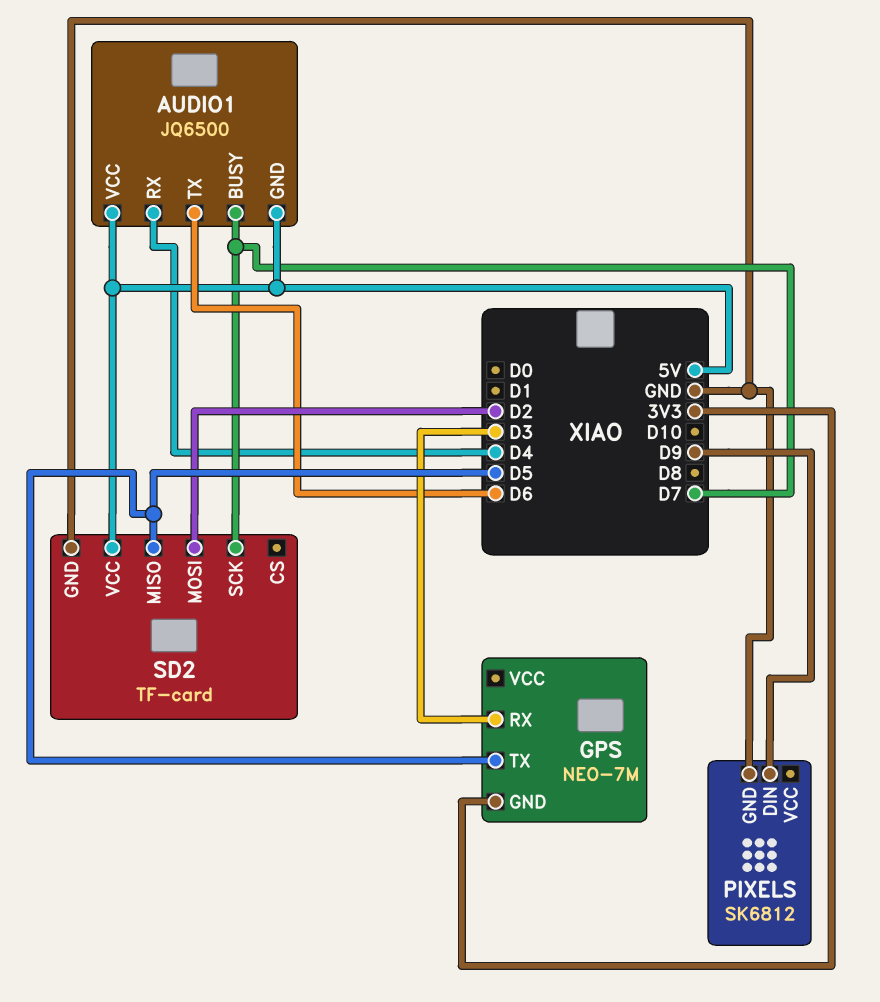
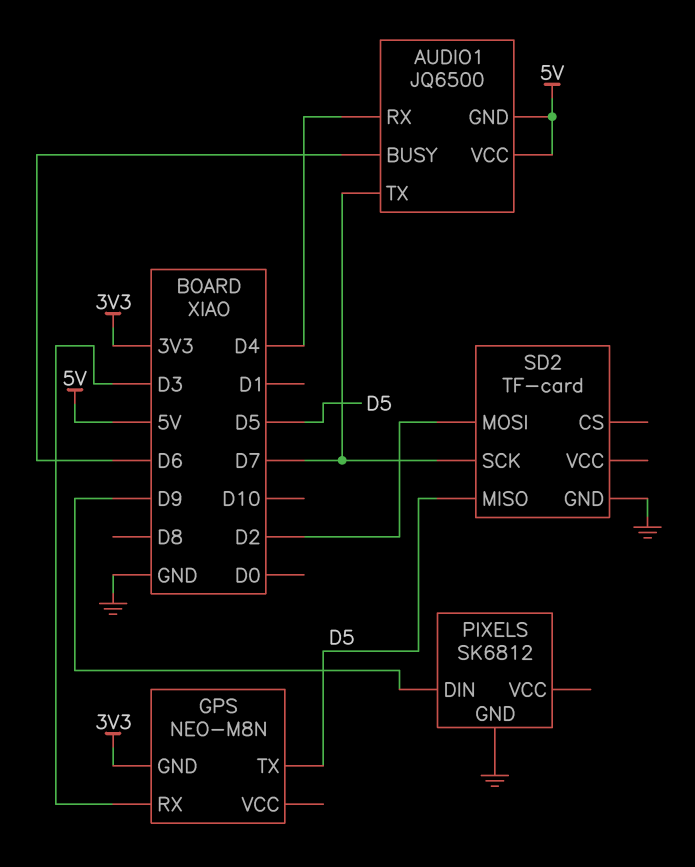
AUDIO1 pin BUSY: D7 -> D6
AUDIO1 pin TX: D6 -> D7
GPS: NEO-7M -> NEO-M8N
SD2 pin VCC: 5V -> none

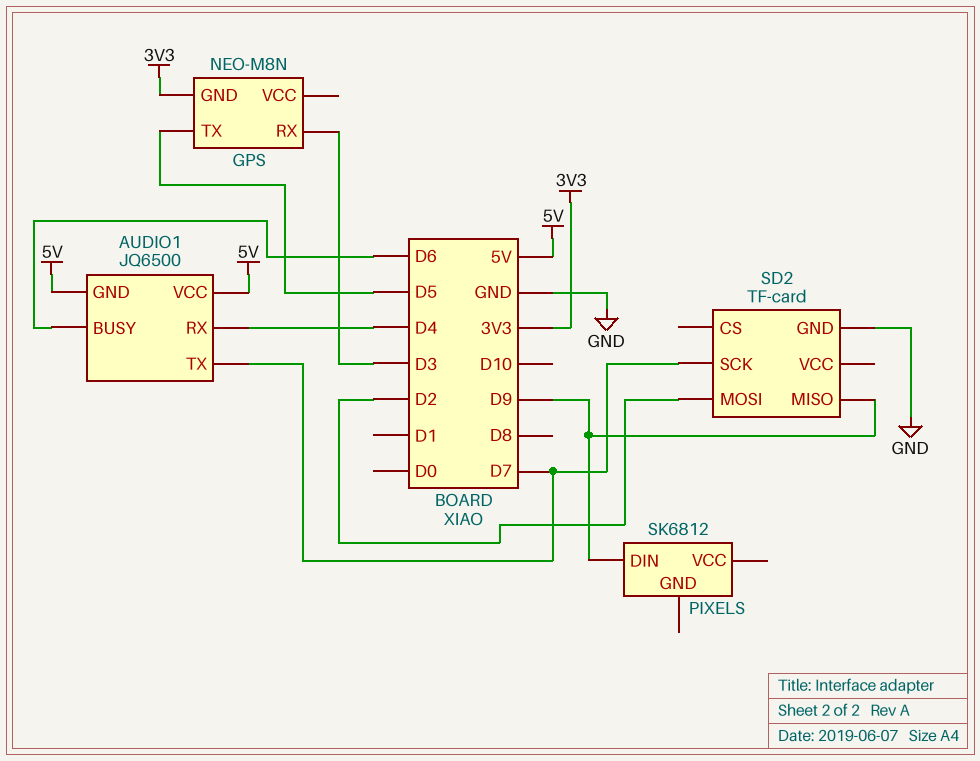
PIXELS pin GND: GND -> none
SD2 pin MISO: D5 -> D9

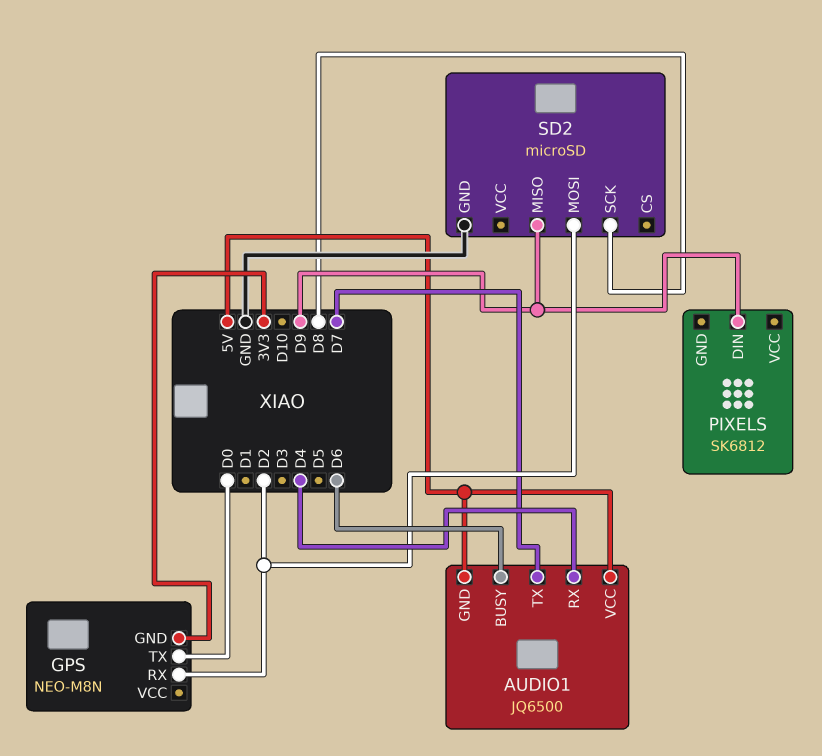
GPS pin RX: D3 -> D2
GPS pin TX: D5 -> D0
SD2: TF-card -> microSD
SD2 pin SCK: D7 -> D8

